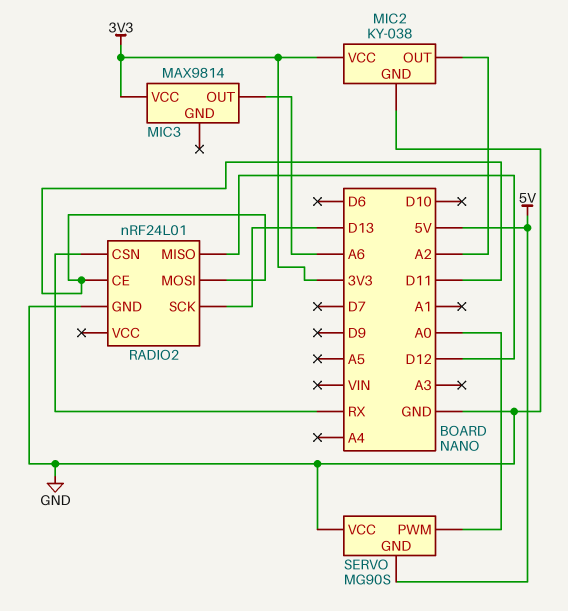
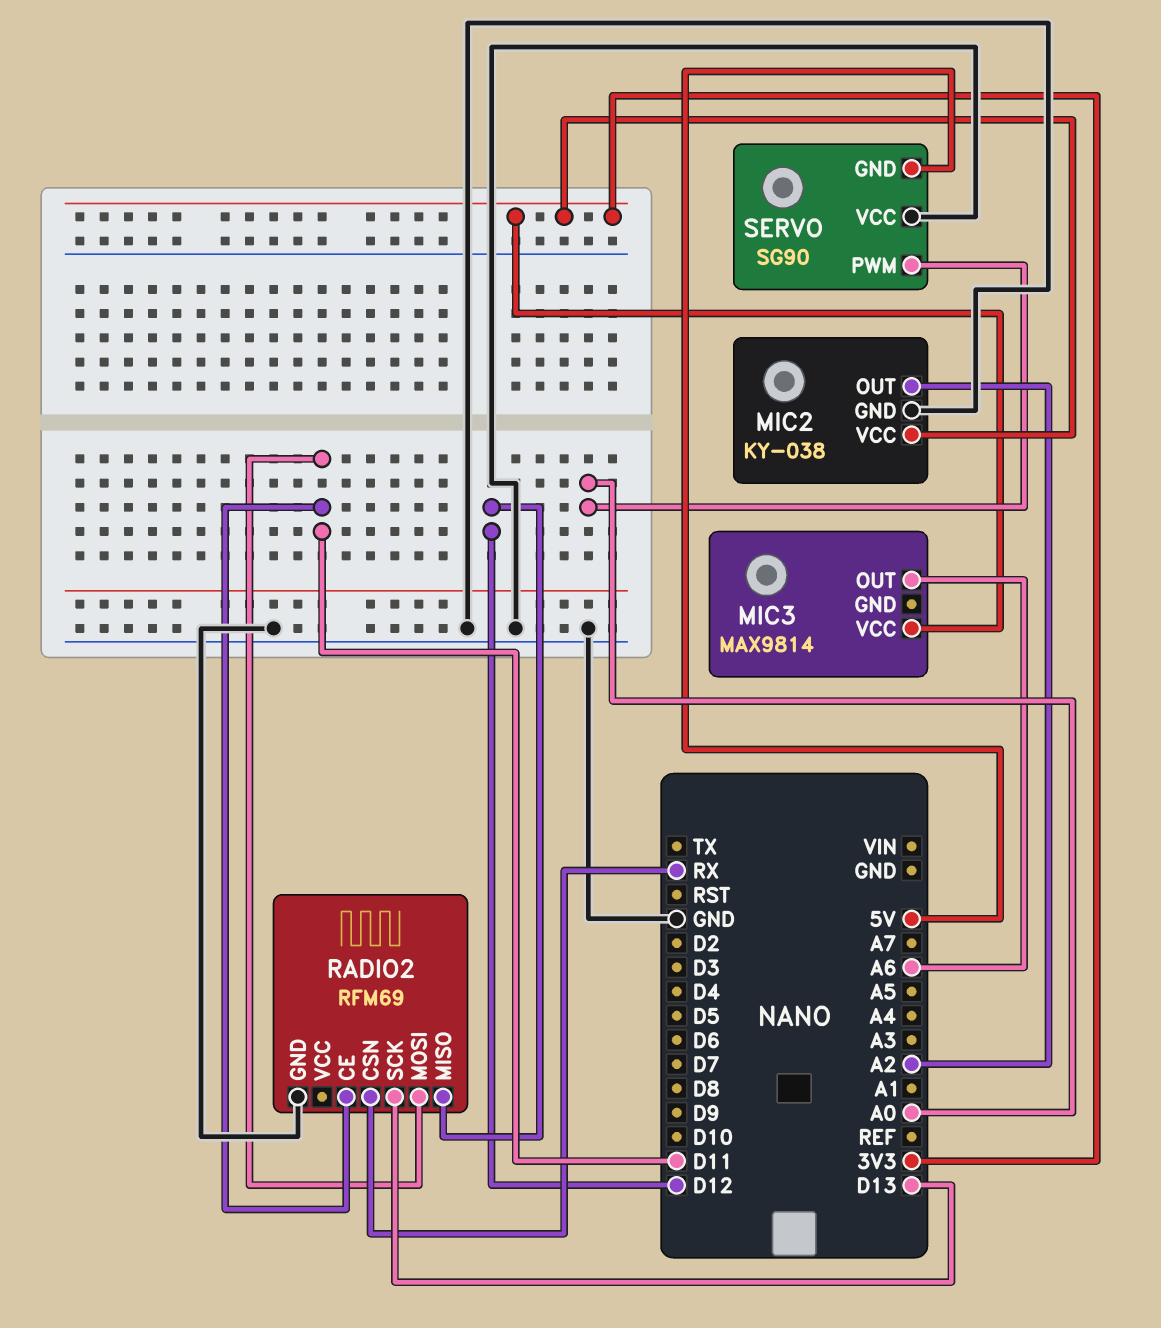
RADIO2: nRF24L01 -> RFM69
SERVO: MG90S -> SG90

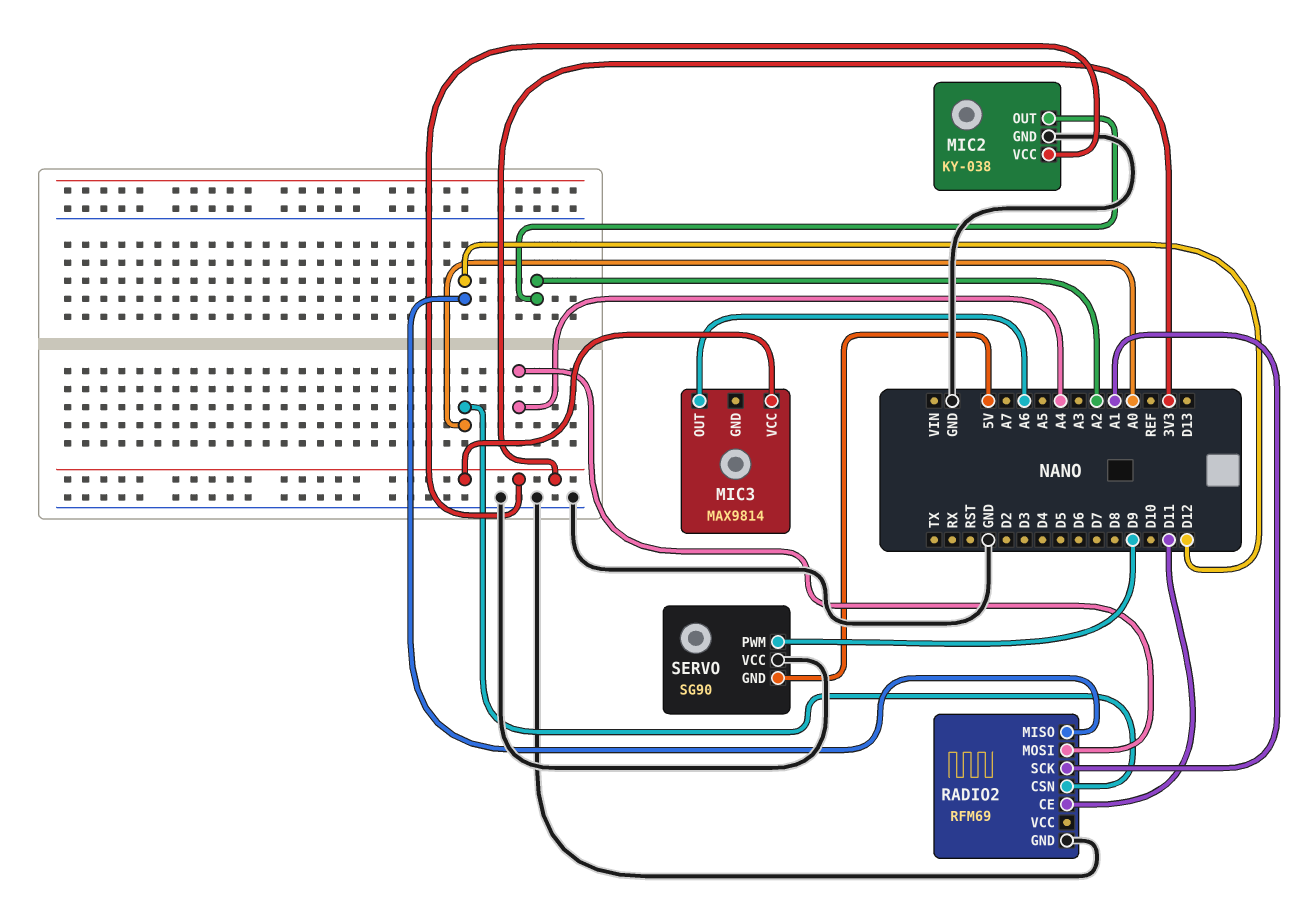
RADIO2 pin CSN: RX -> A0
RADIO2 pin MOSI: D11 -> A4
RADIO2 pin SCK: D13 -> A1
SERVO pin PWM: A0 -> D9

